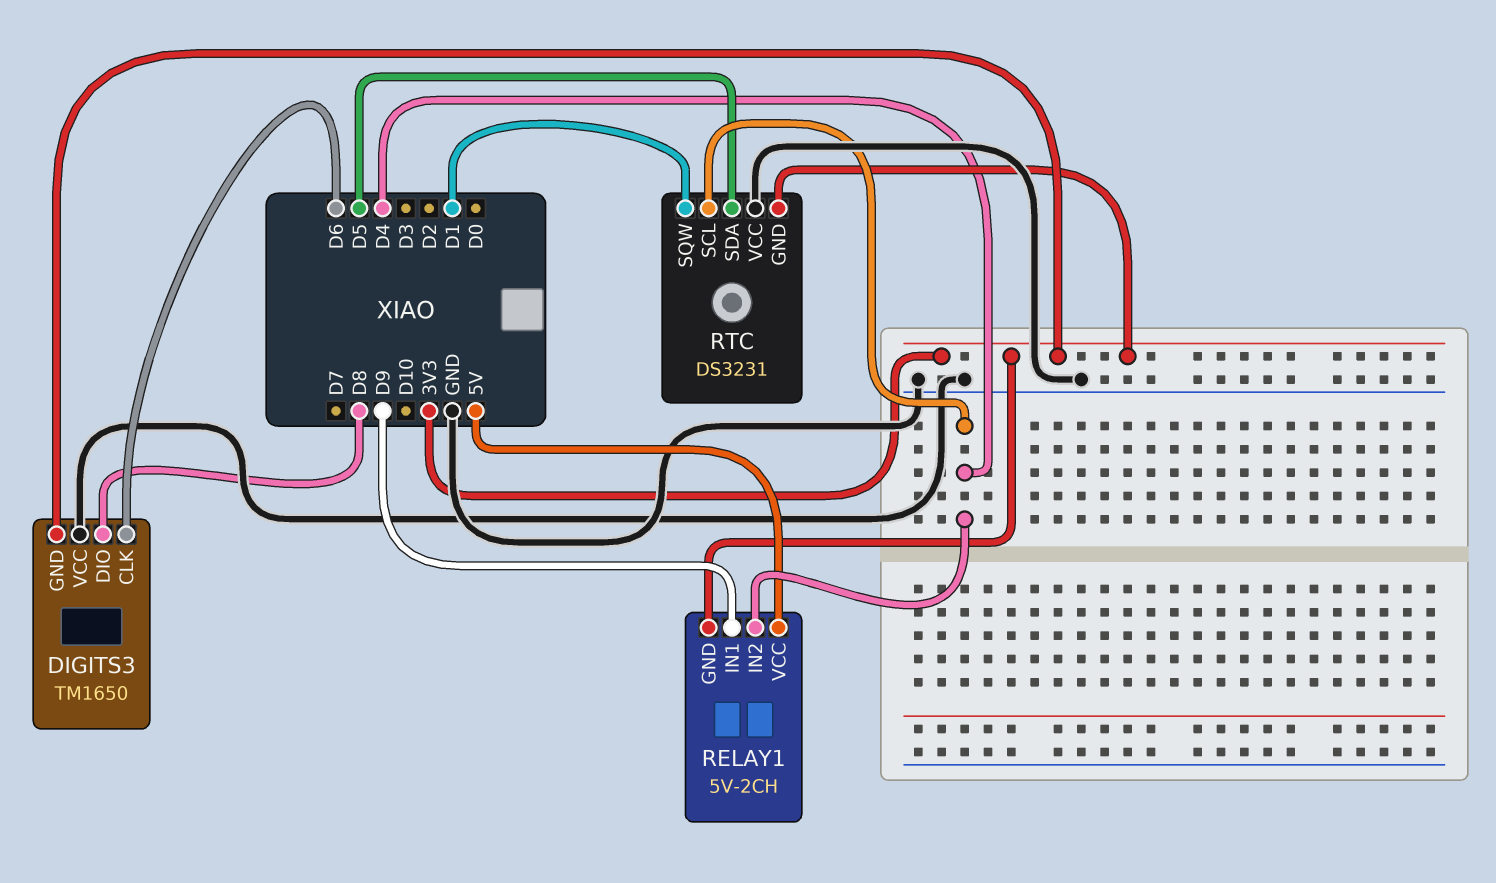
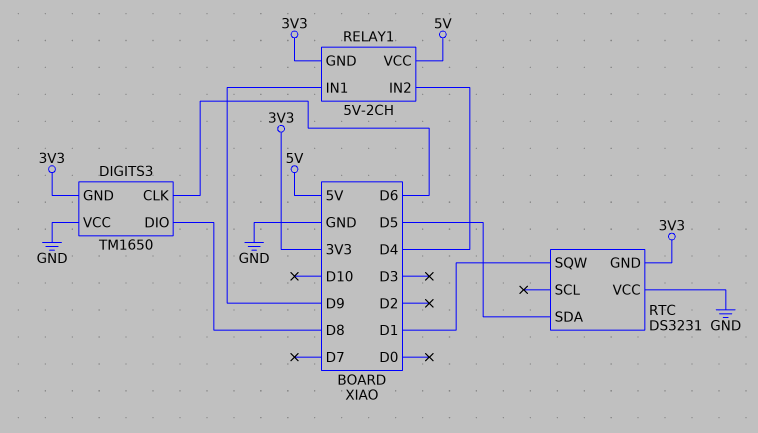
RTC pin SCL: D4 -> none

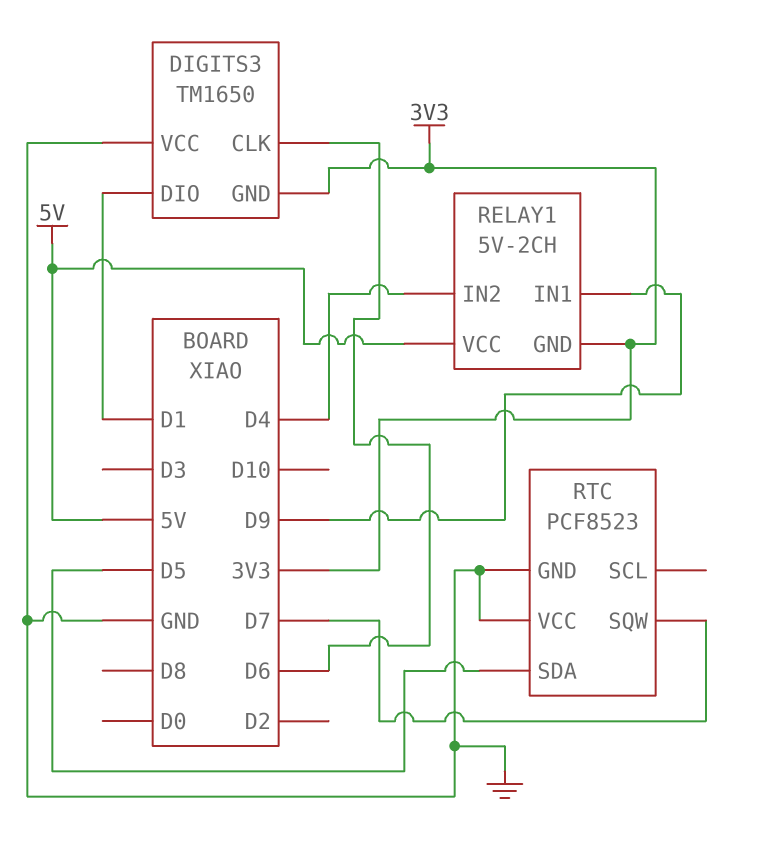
DIGITS3 pin DIO: D8 -> D1
RTC: DS3231 -> PCF8523
RTC pin GND: 3V3 -> GND
RTC pin SQW: D1 -> D7

